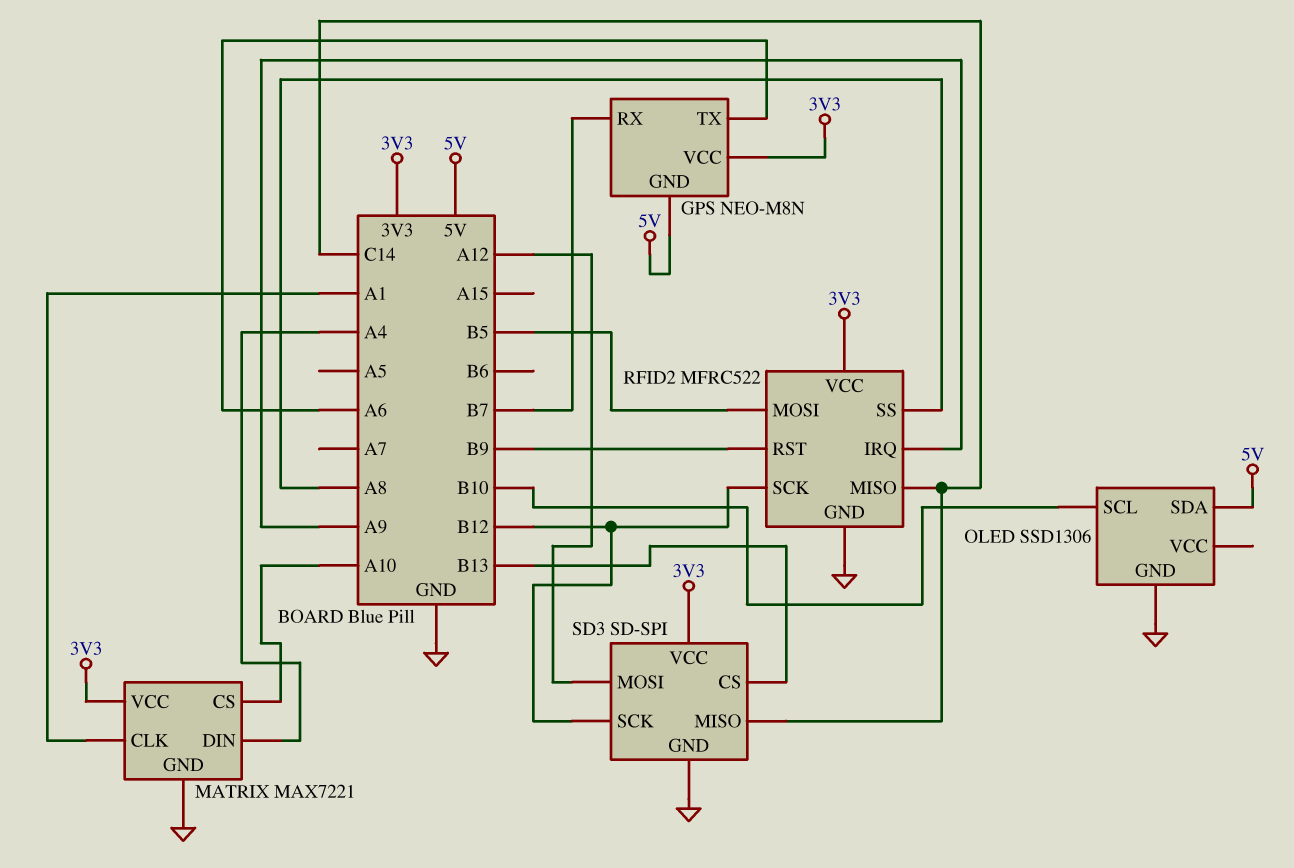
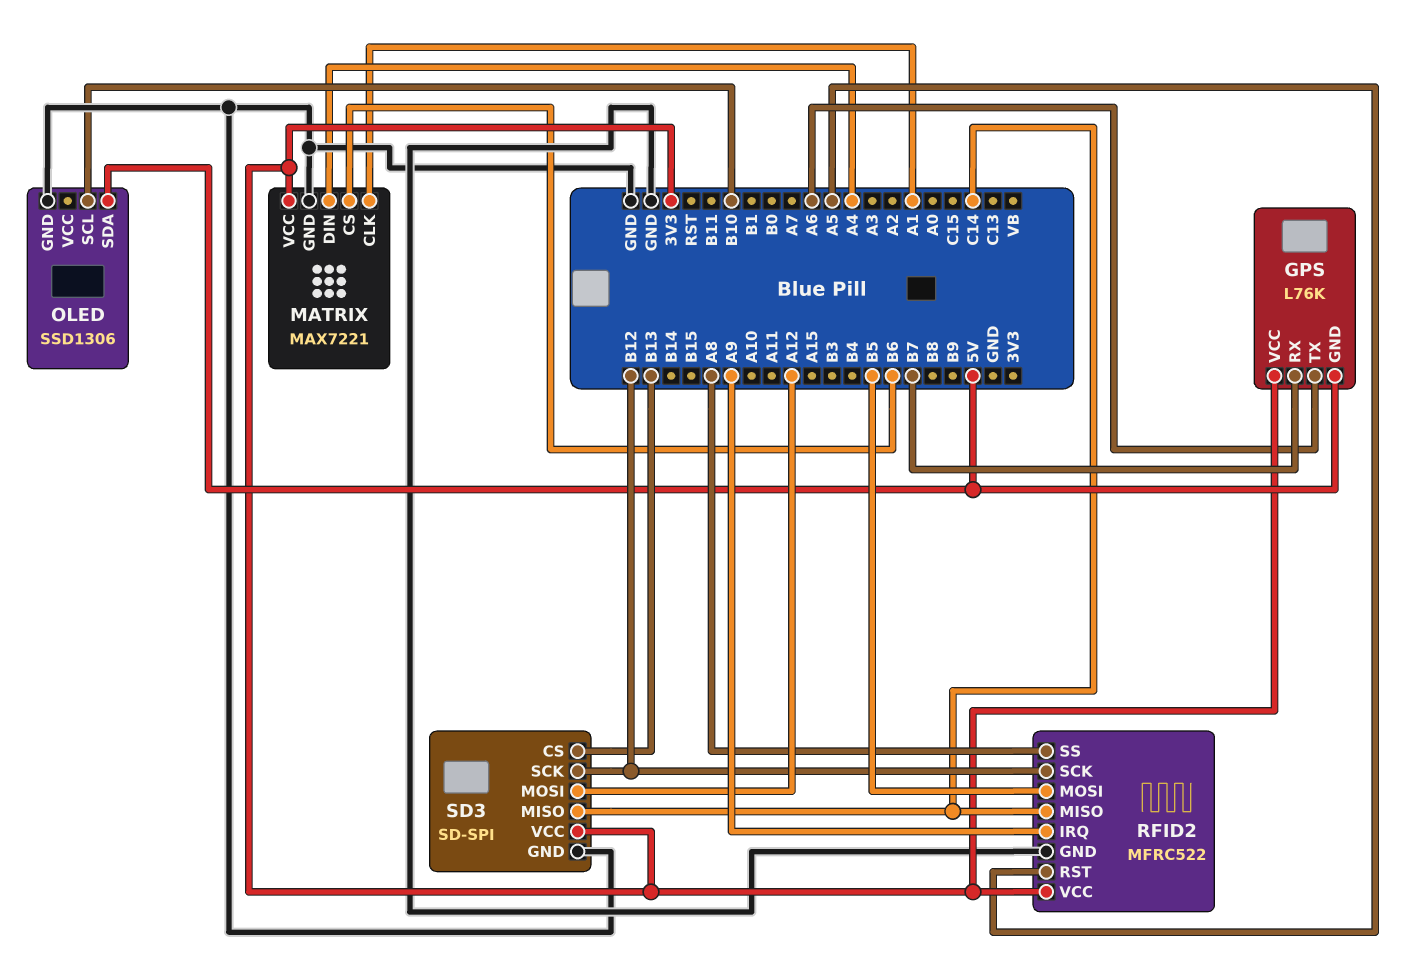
GPS: NEO-M8N -> L76K
MATRIX pin CS: A10 -> B6
RFID2 pin RST: B9 -> A5

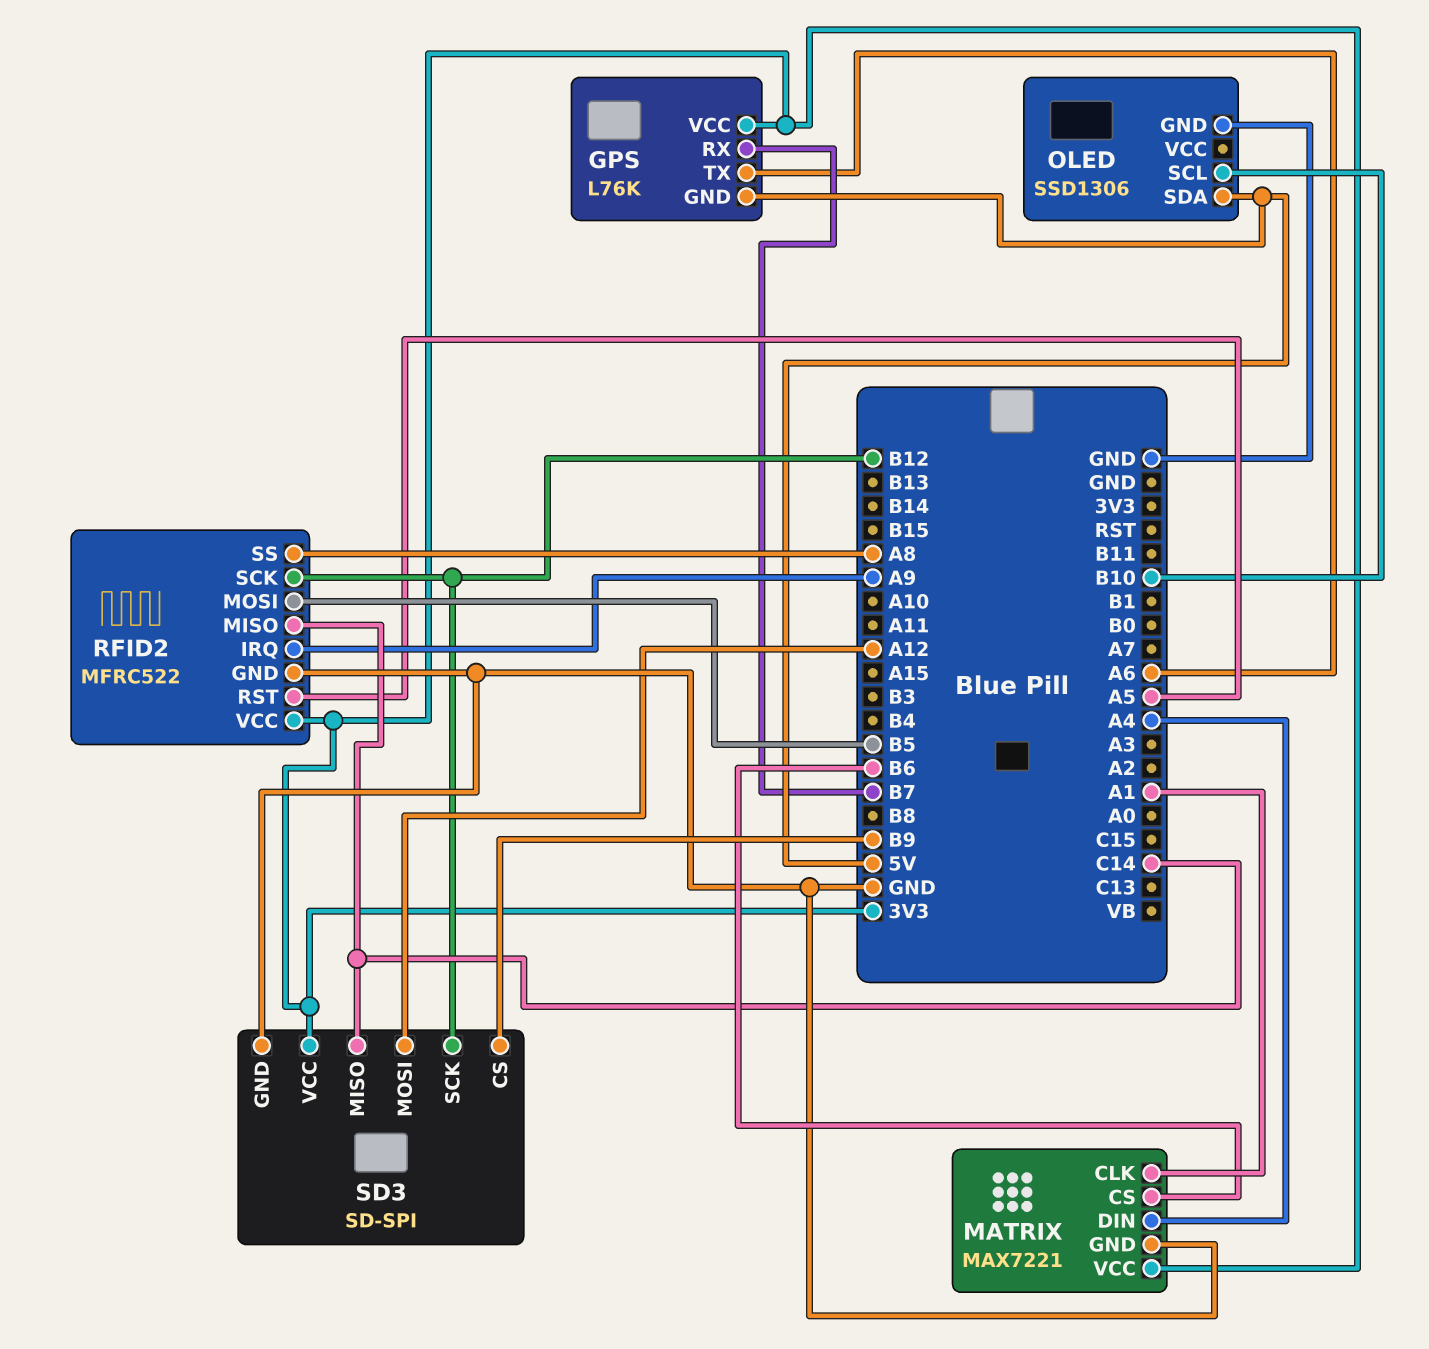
SD3 pin CS: B13 -> B9

